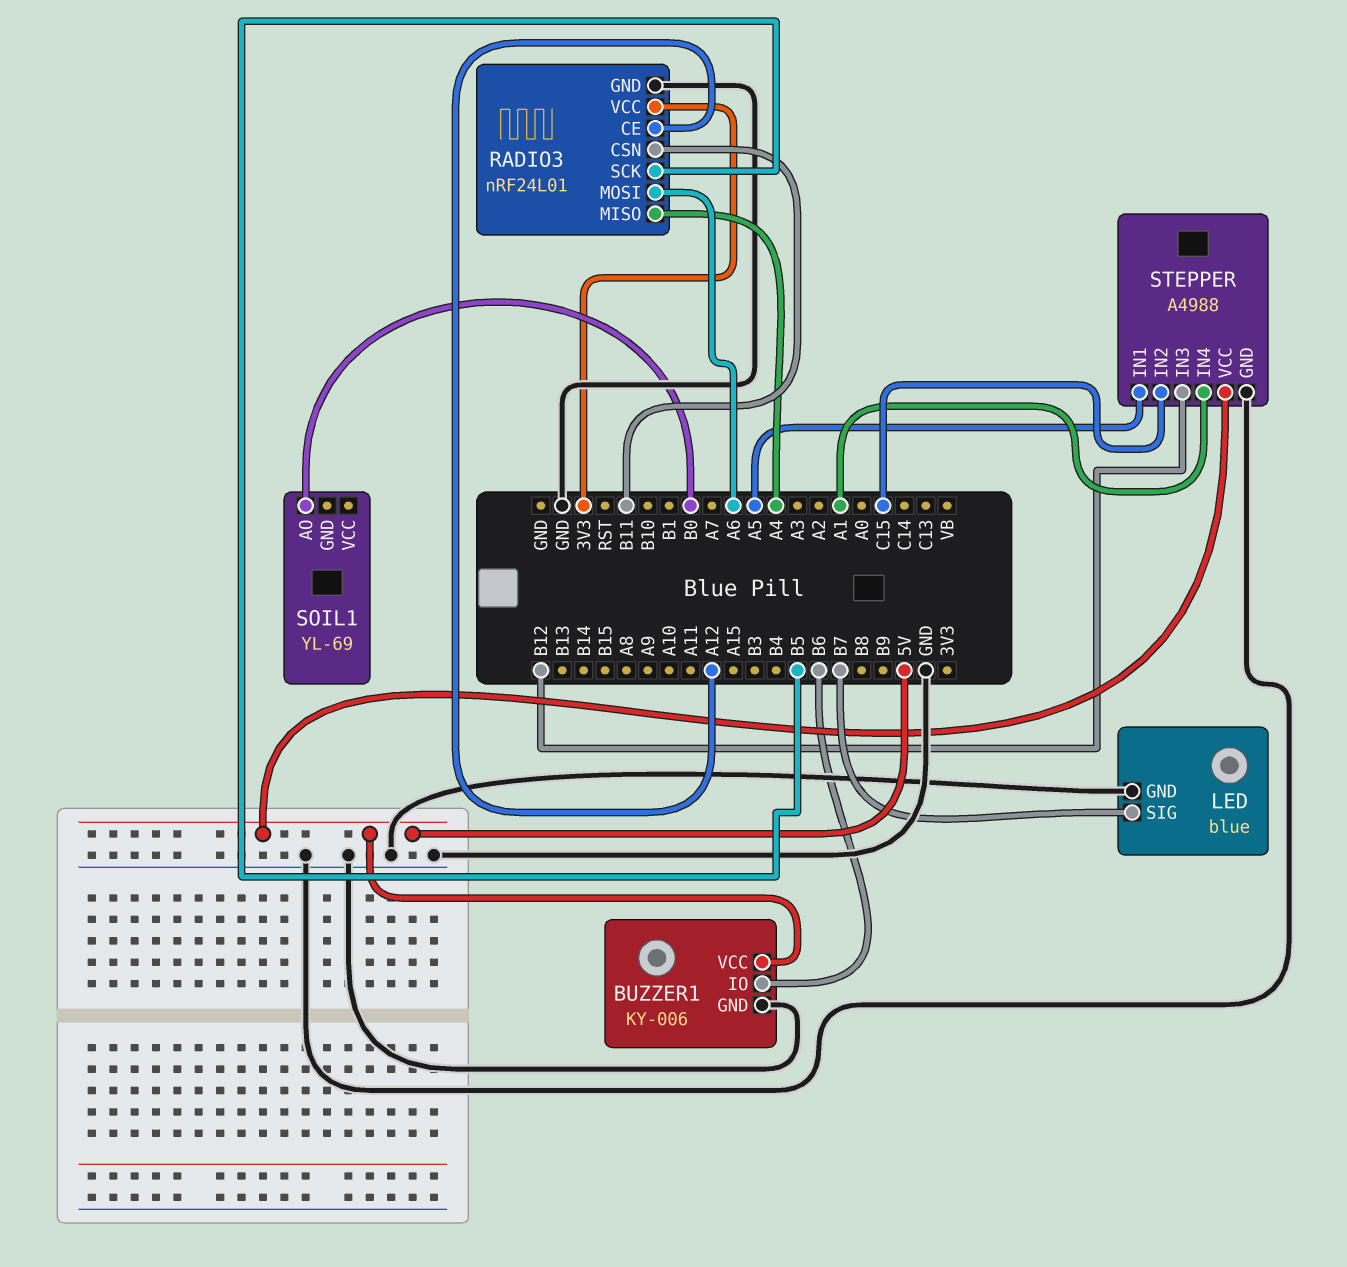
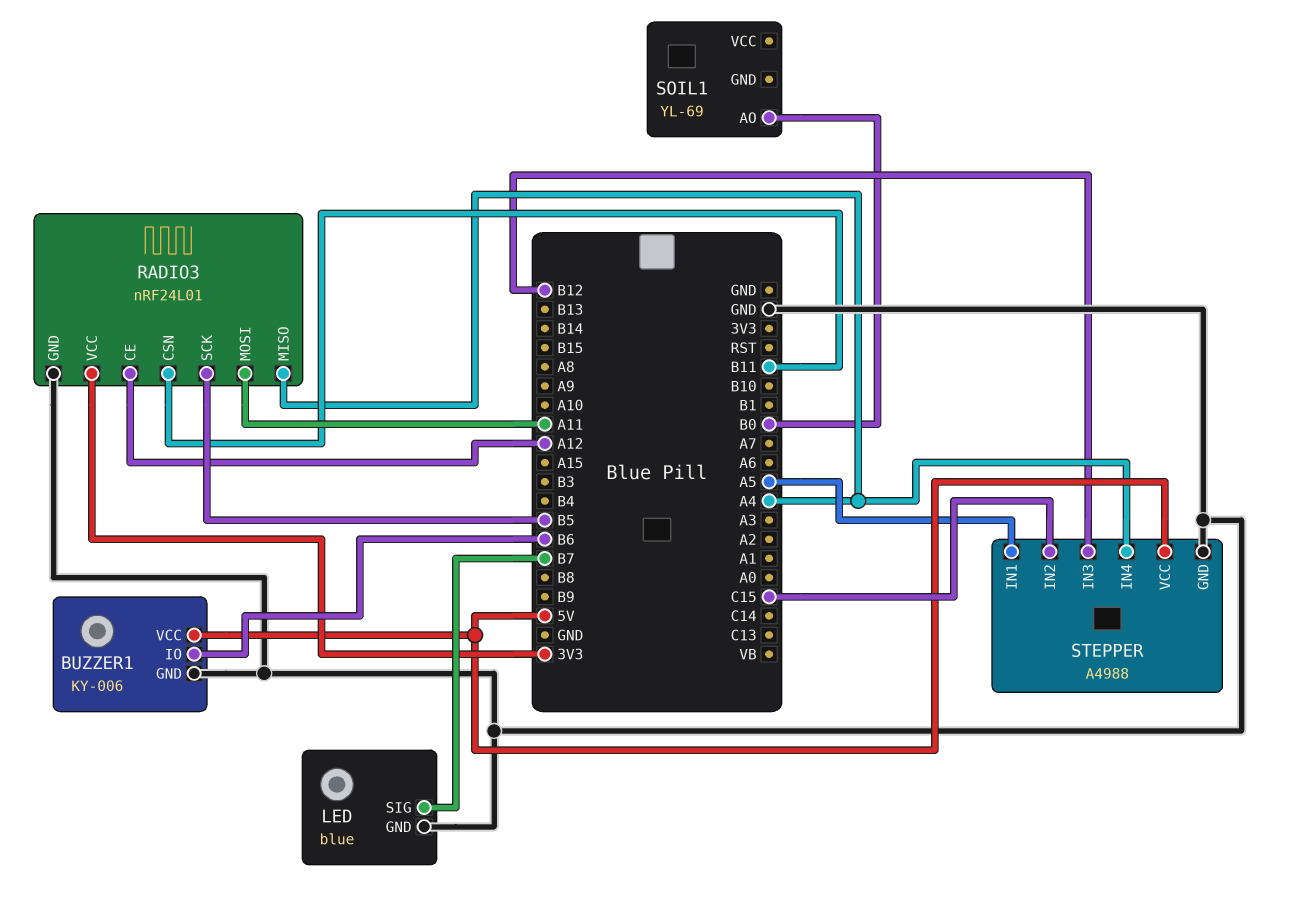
RADIO3 pin MOSI: A6 -> A11
STEPPER pin IN4: A1 -> A4

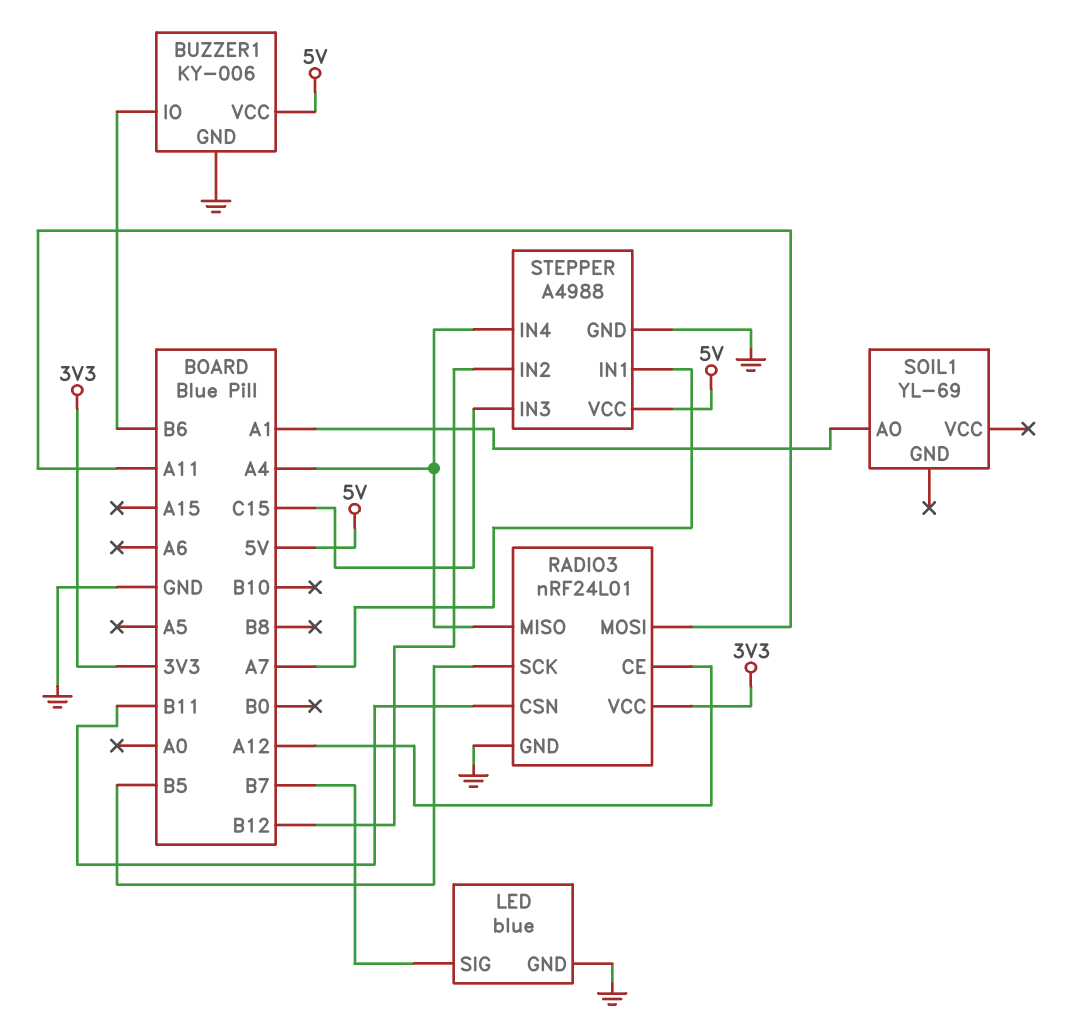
SOIL1 pin AO: B0 -> A1
STEPPER pin IN1: A5 -> A7
STEPPER pin IN2: C15 -> B12
STEPPER pin IN3: B12 -> C15

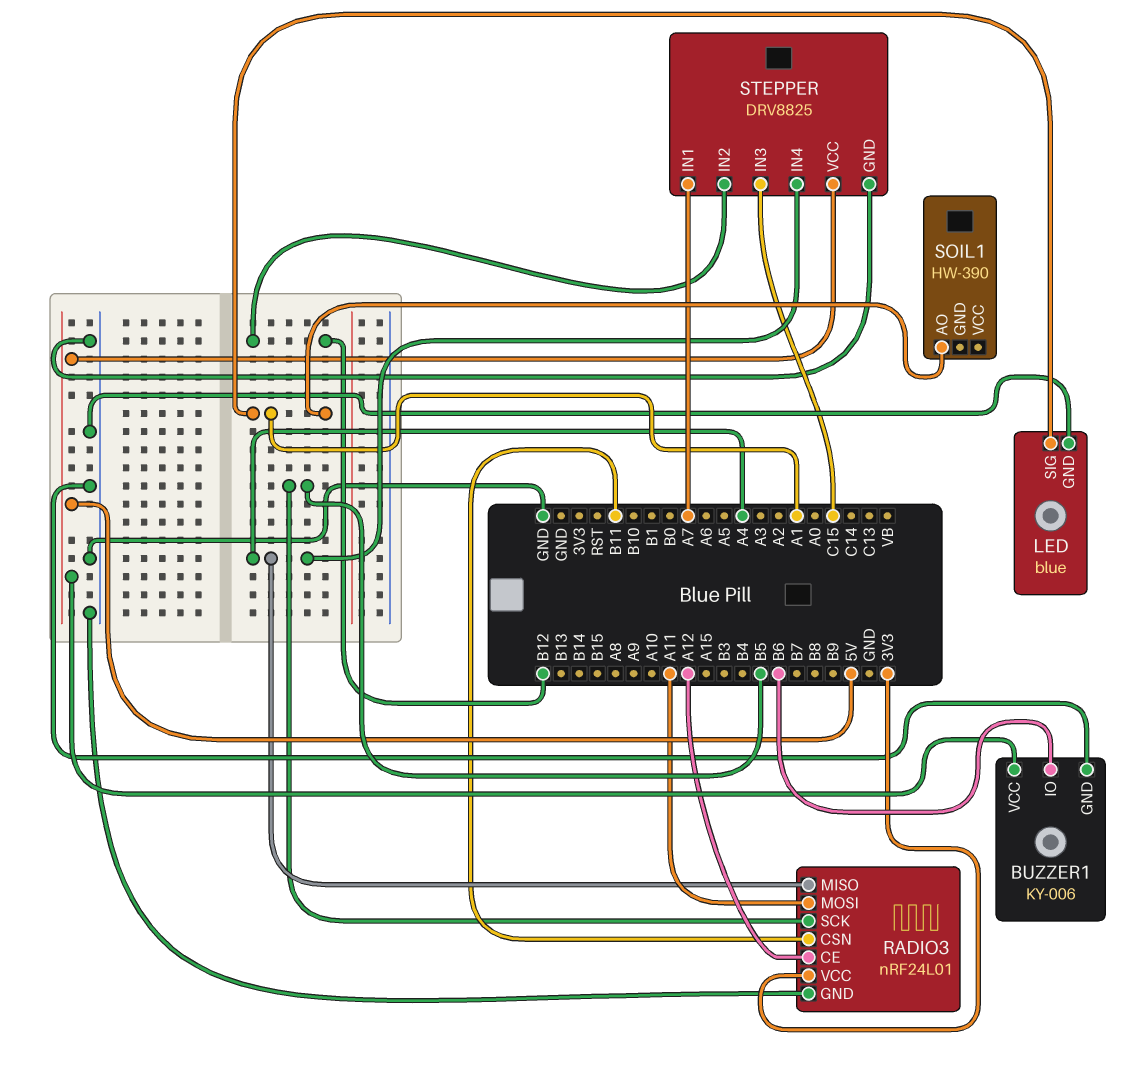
LED pin SIG: B7 -> A1
SOIL1: YL-69 -> HW-390
STEPPER: A4988 -> DRV8825

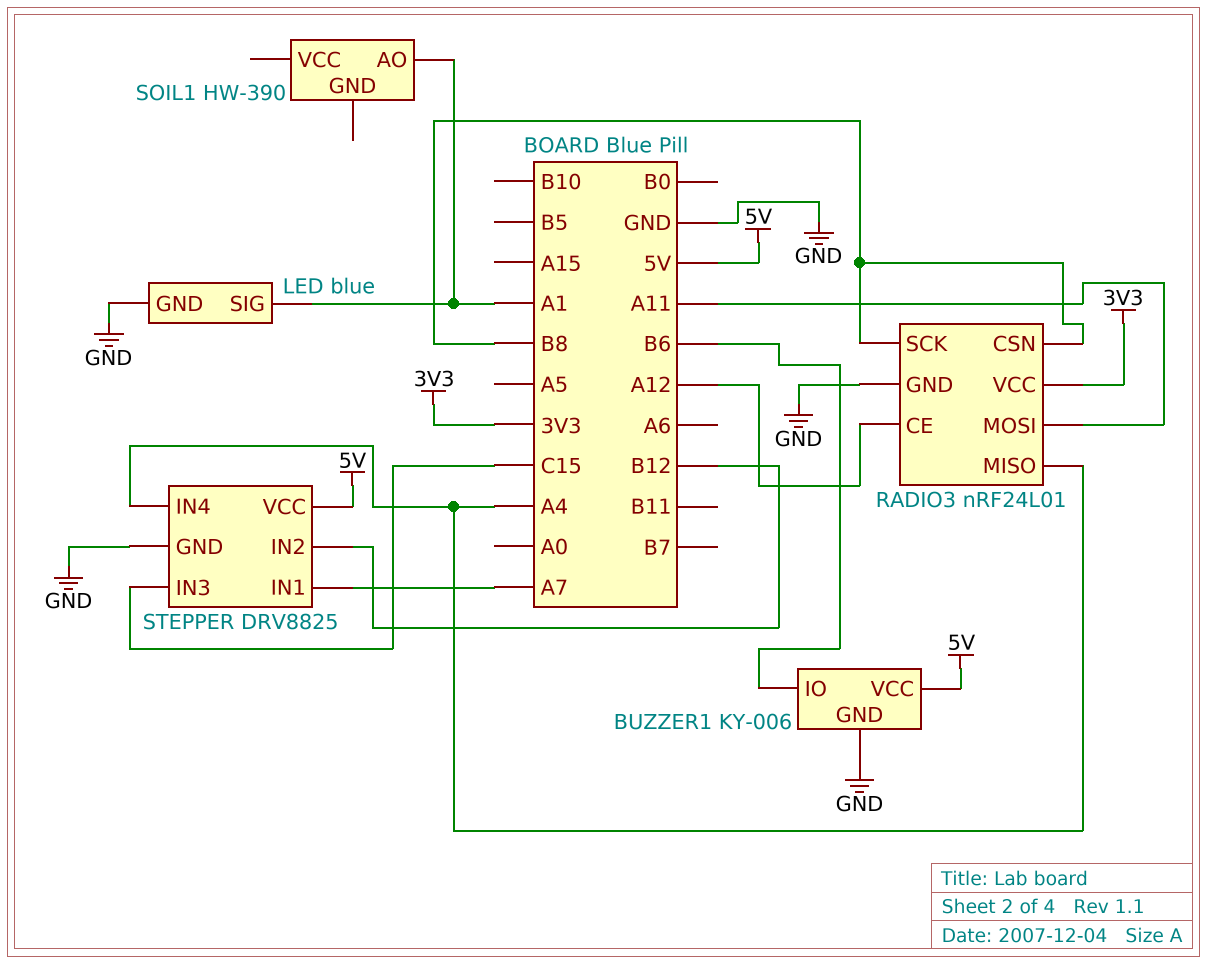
RADIO3 pin CSN: B11 -> B8
RADIO3 pin SCK: B5 -> B8

